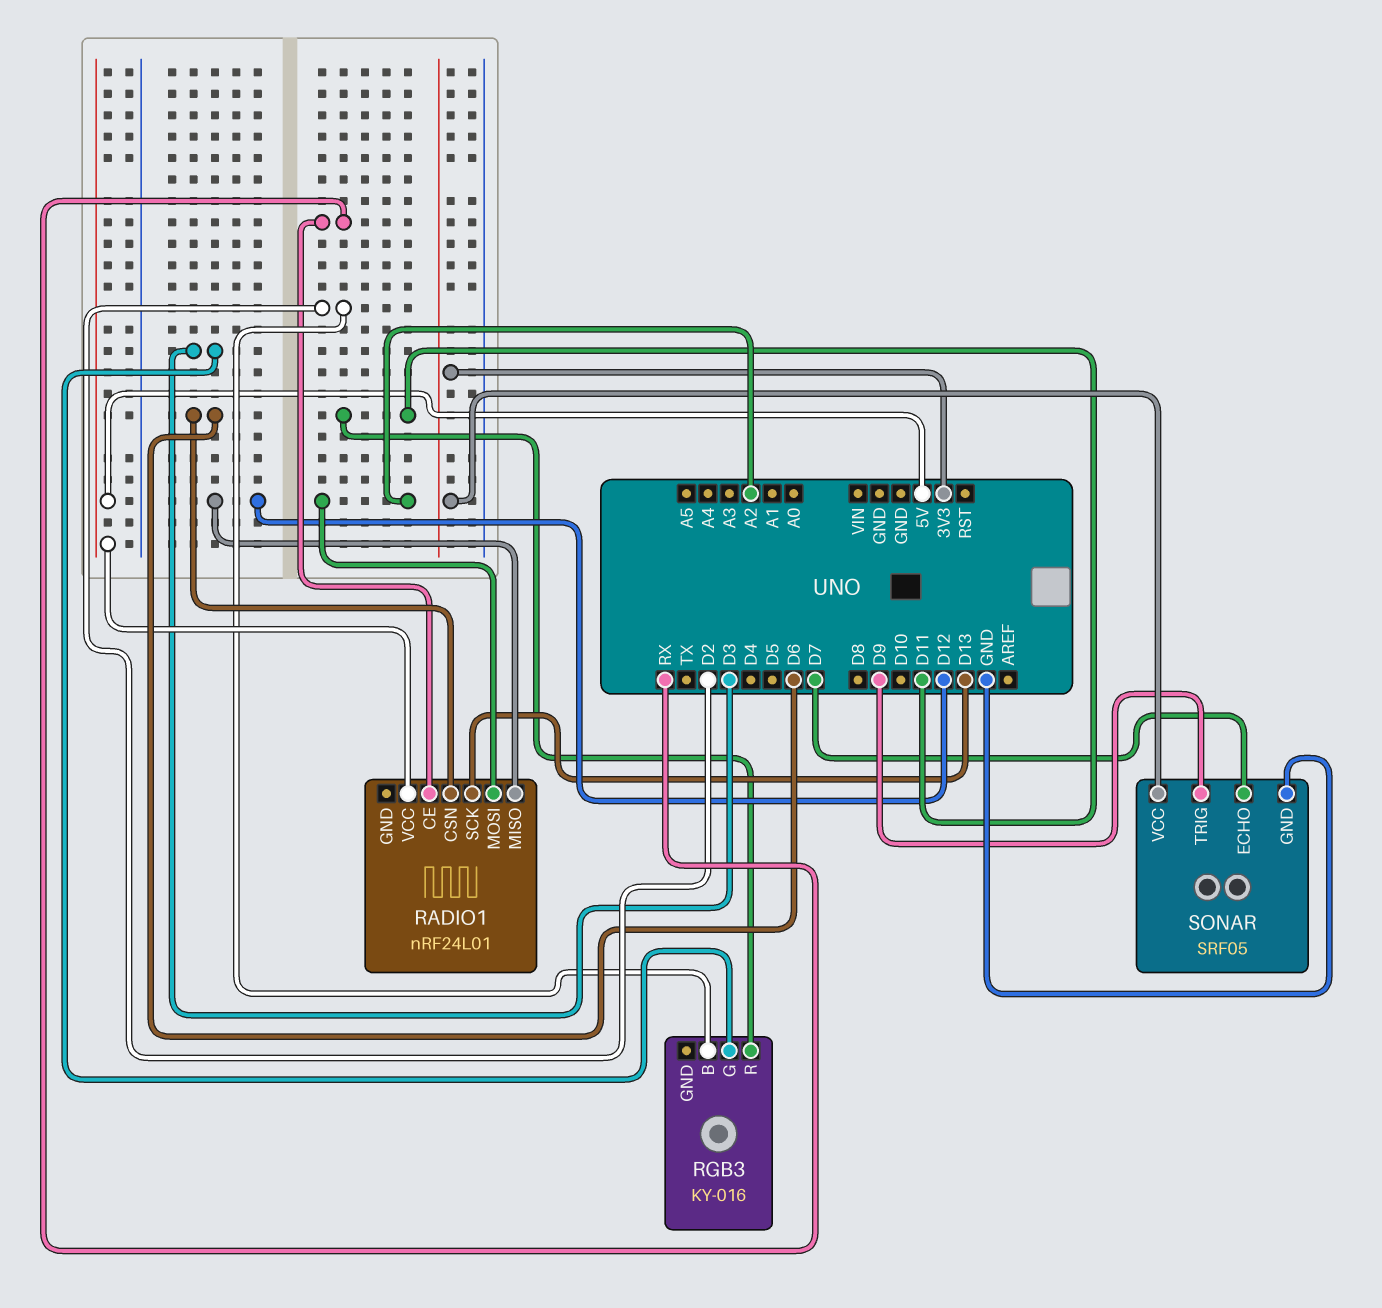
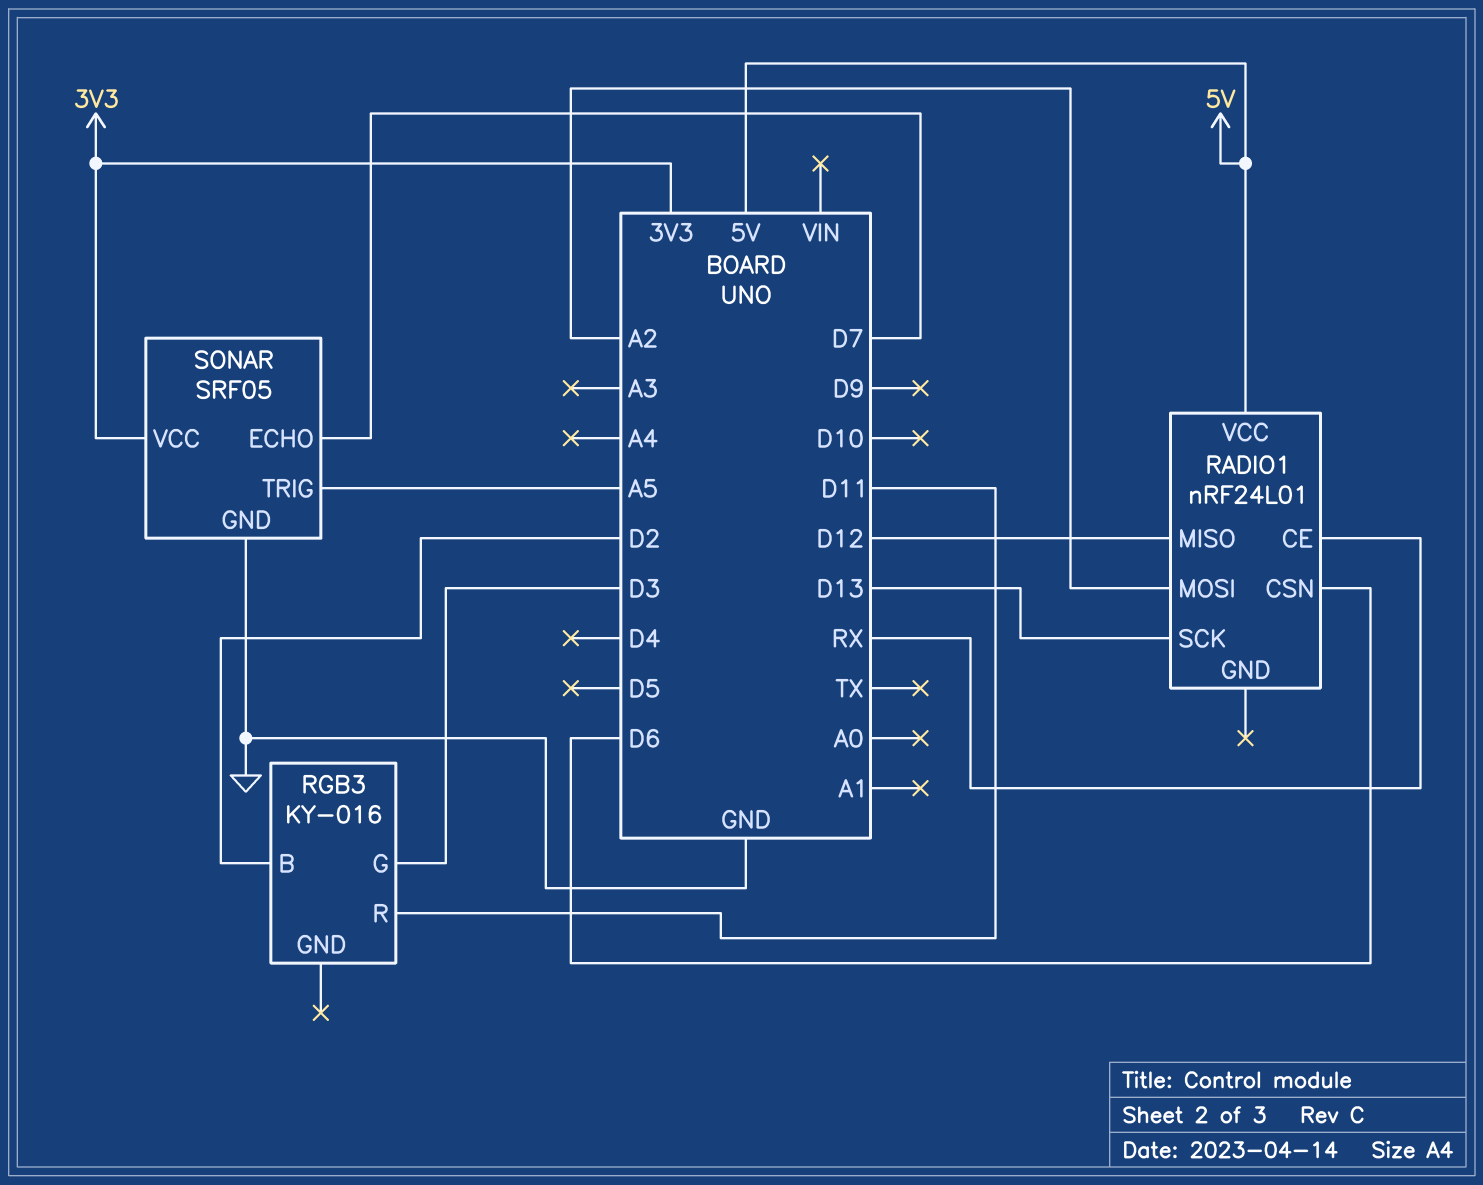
SONAR pin TRIG: D9 -> A5

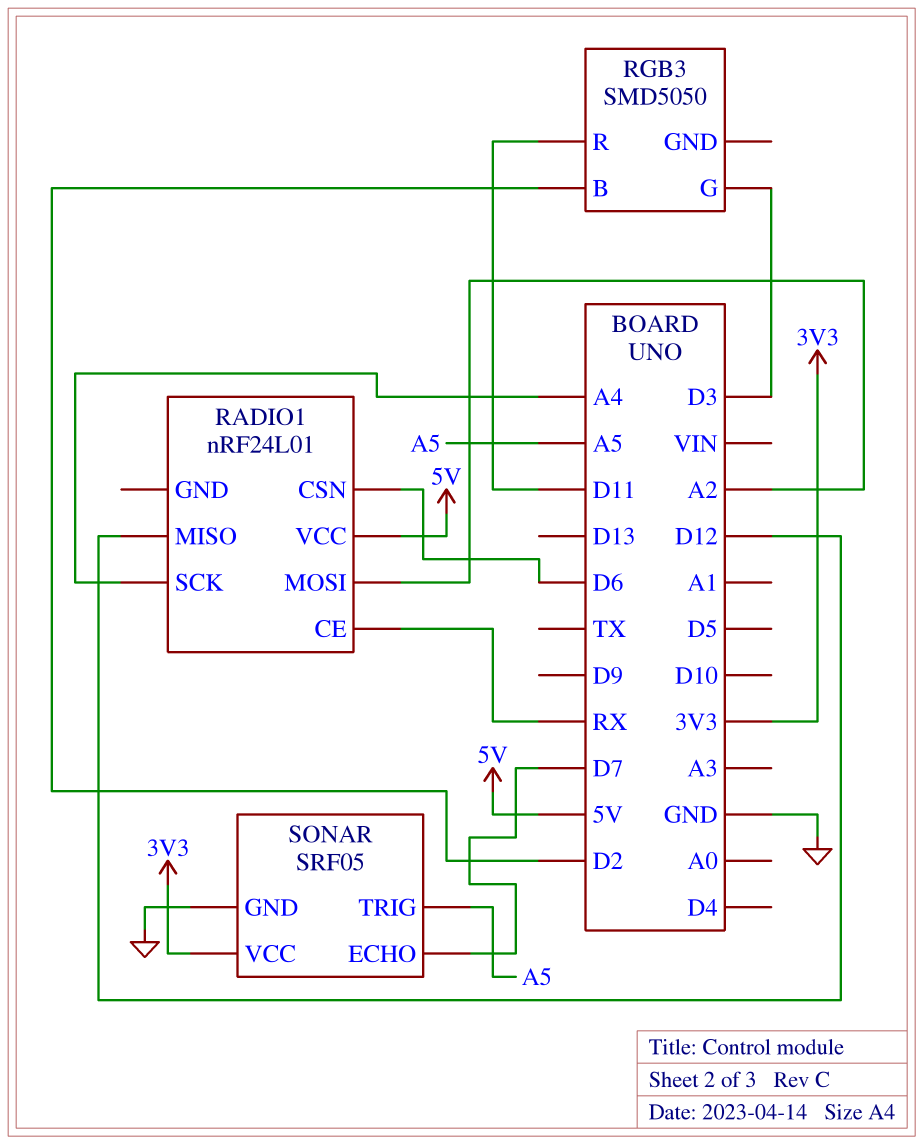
RADIO1 pin SCK: D13 -> A4
RGB3: KY-016 -> SMD5050

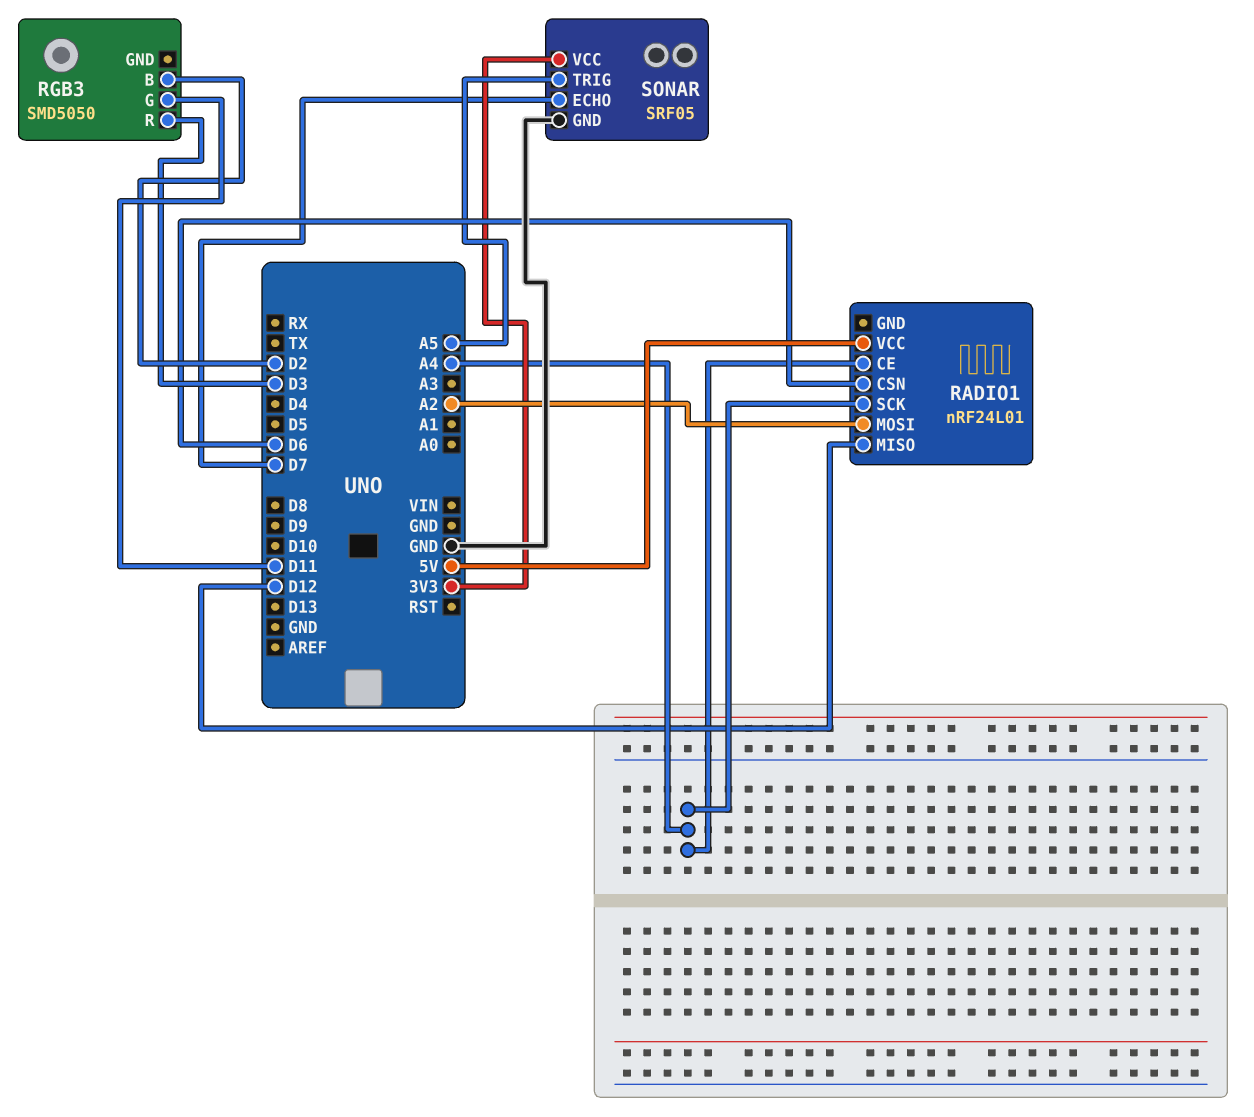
RADIO1 pin CE: RX -> A4
RGB3 pin G: D3 -> D11
RGB3 pin R: D11 -> D3

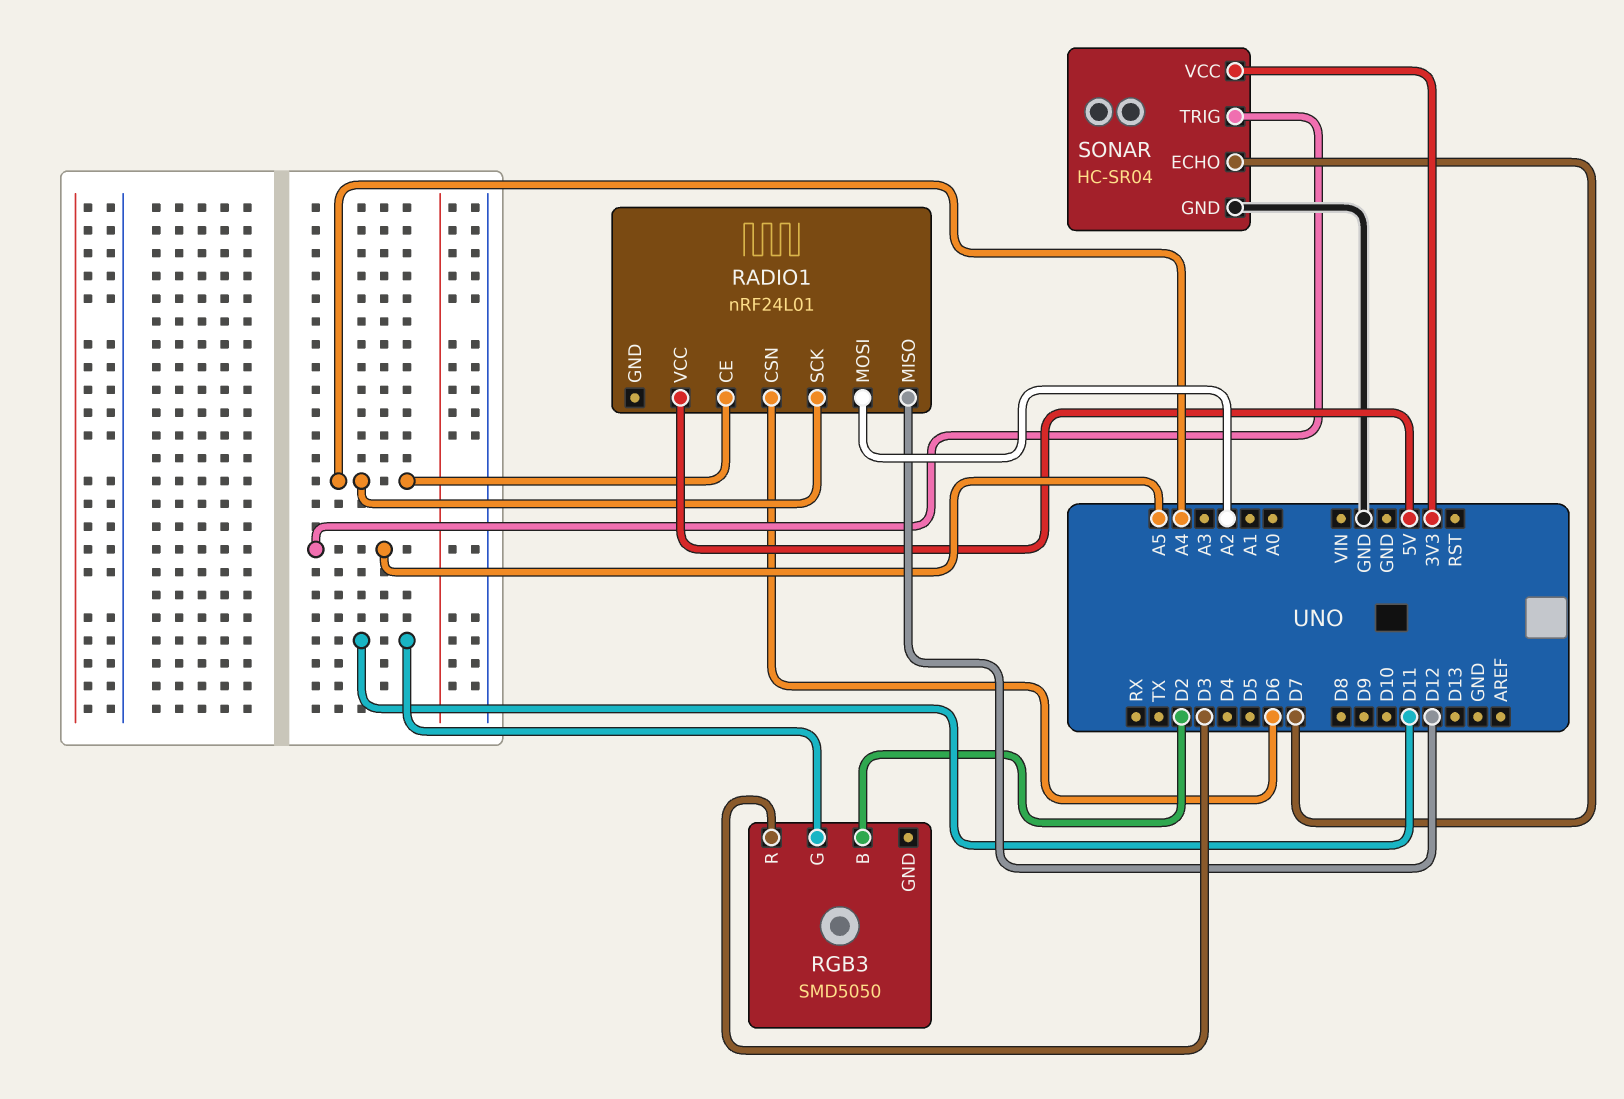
SONAR: SRF05 -> HC-SR04

